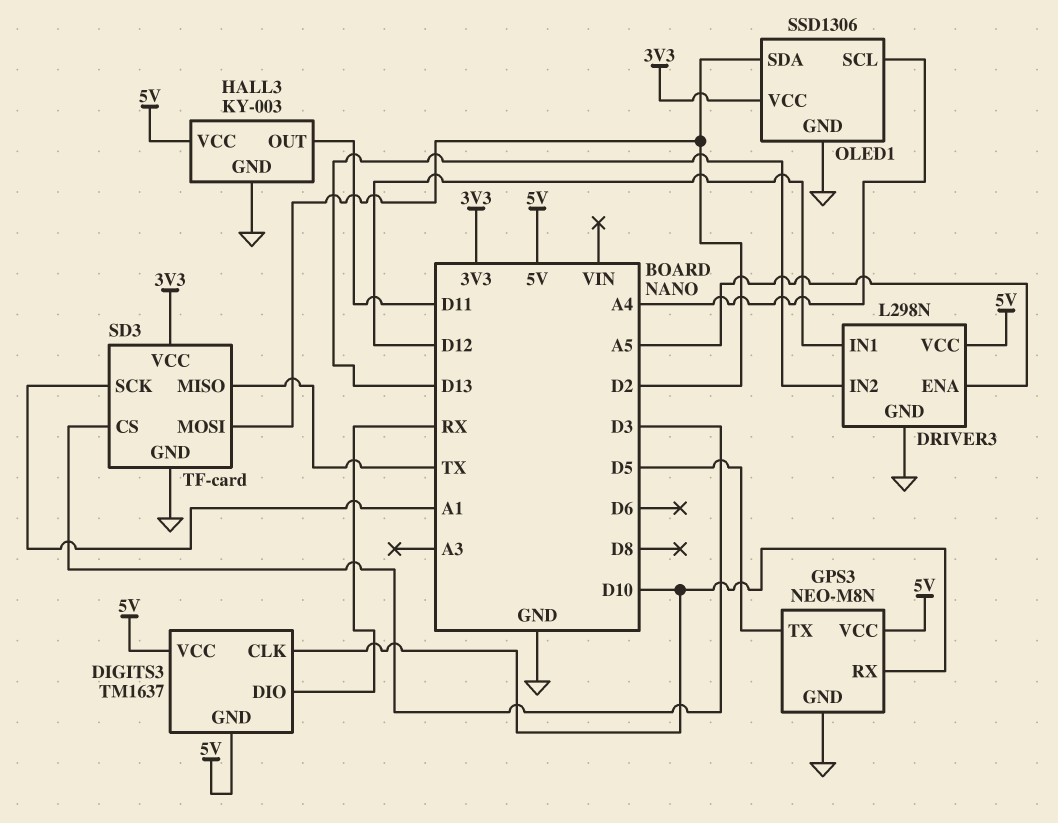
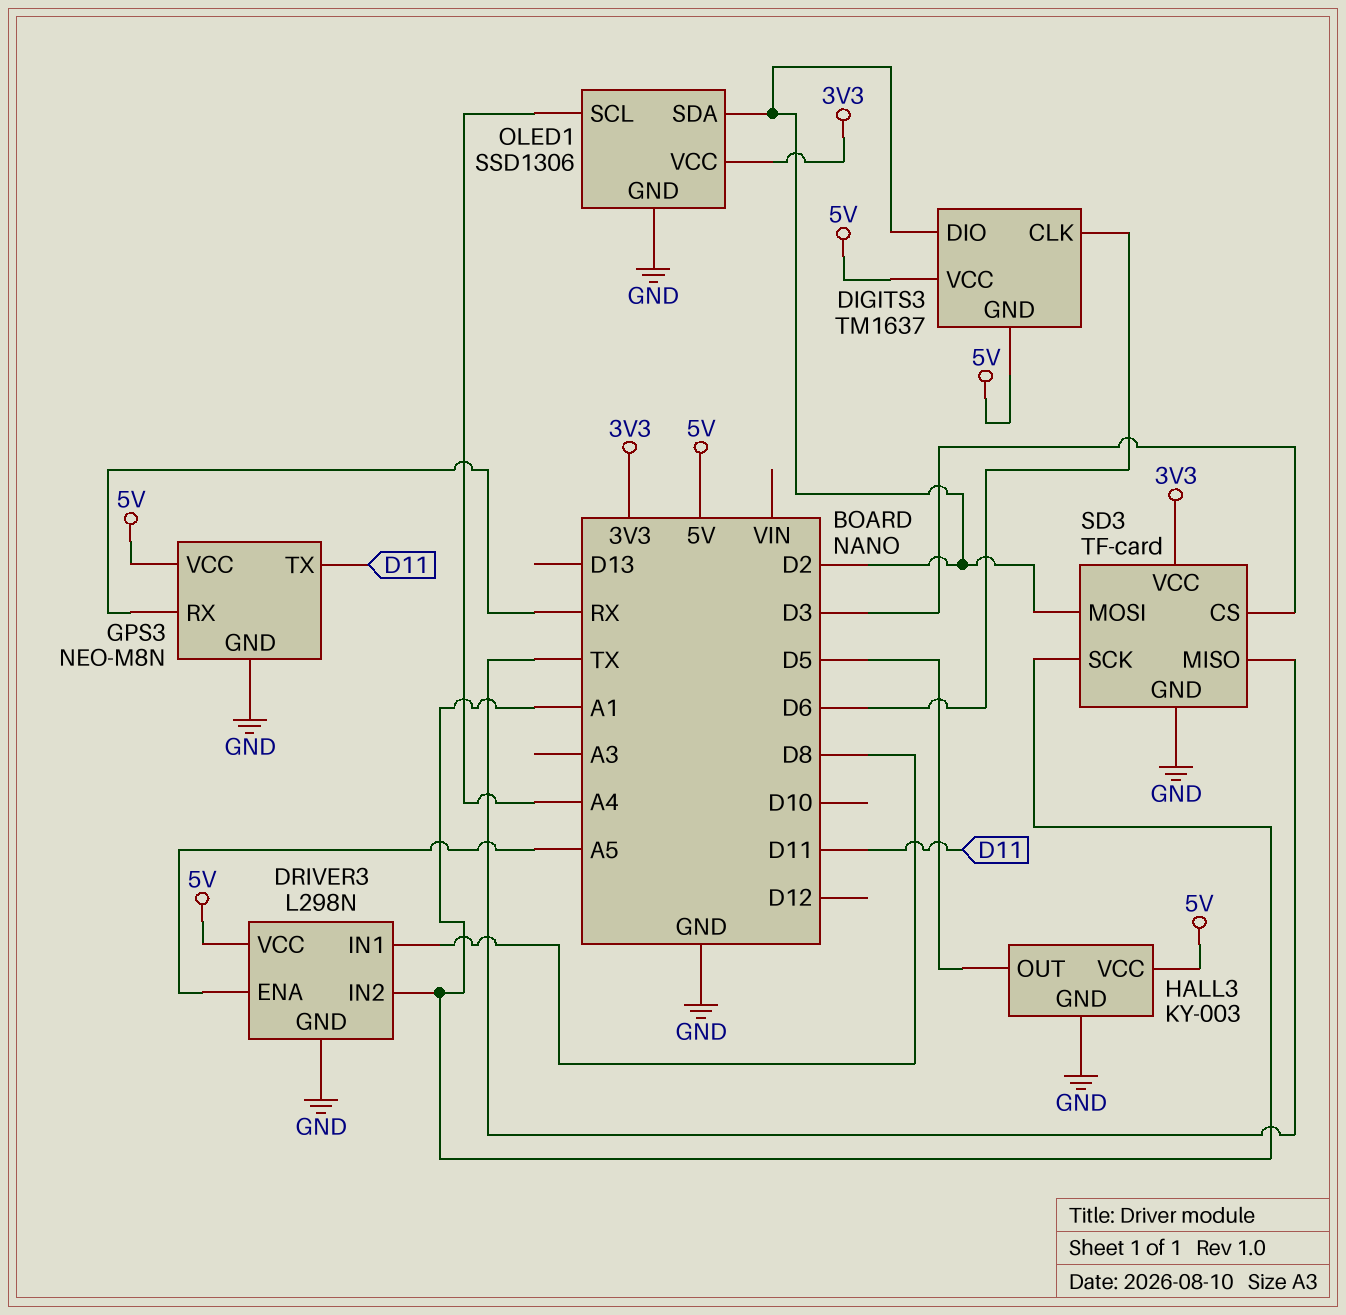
DIGITS3 pin CLK: D10 -> D6
DIGITS3 pin DIO: RX -> D2
DRIVER3 pin IN1: D12 -> D8
DRIVER3 pin IN2: D13 -> A1
GPS3 pin RX: D10 -> RX
GPS3 pin TX: D5 -> D11
HALL3 pin OUT: D11 -> D5

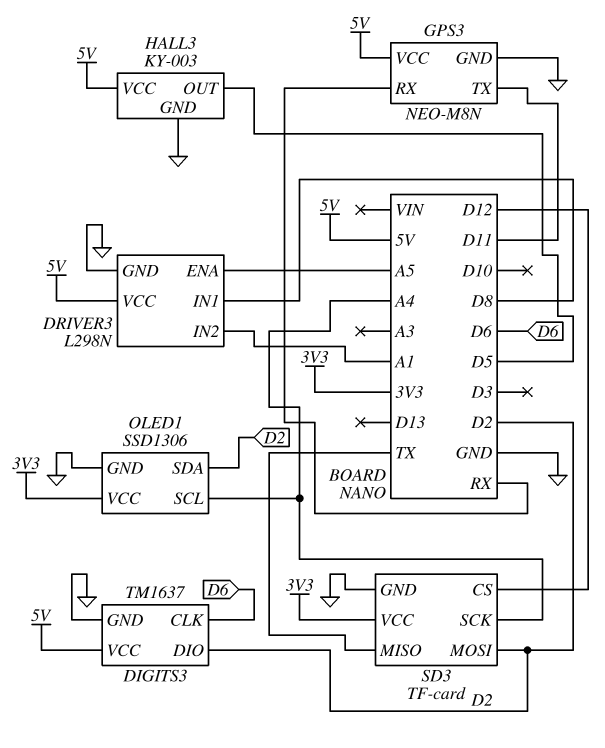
DIGITS3 pin GND: 5V -> GND
SD3 pin CS: D3 -> D12
SD3 pin SCK: A1 -> A4

